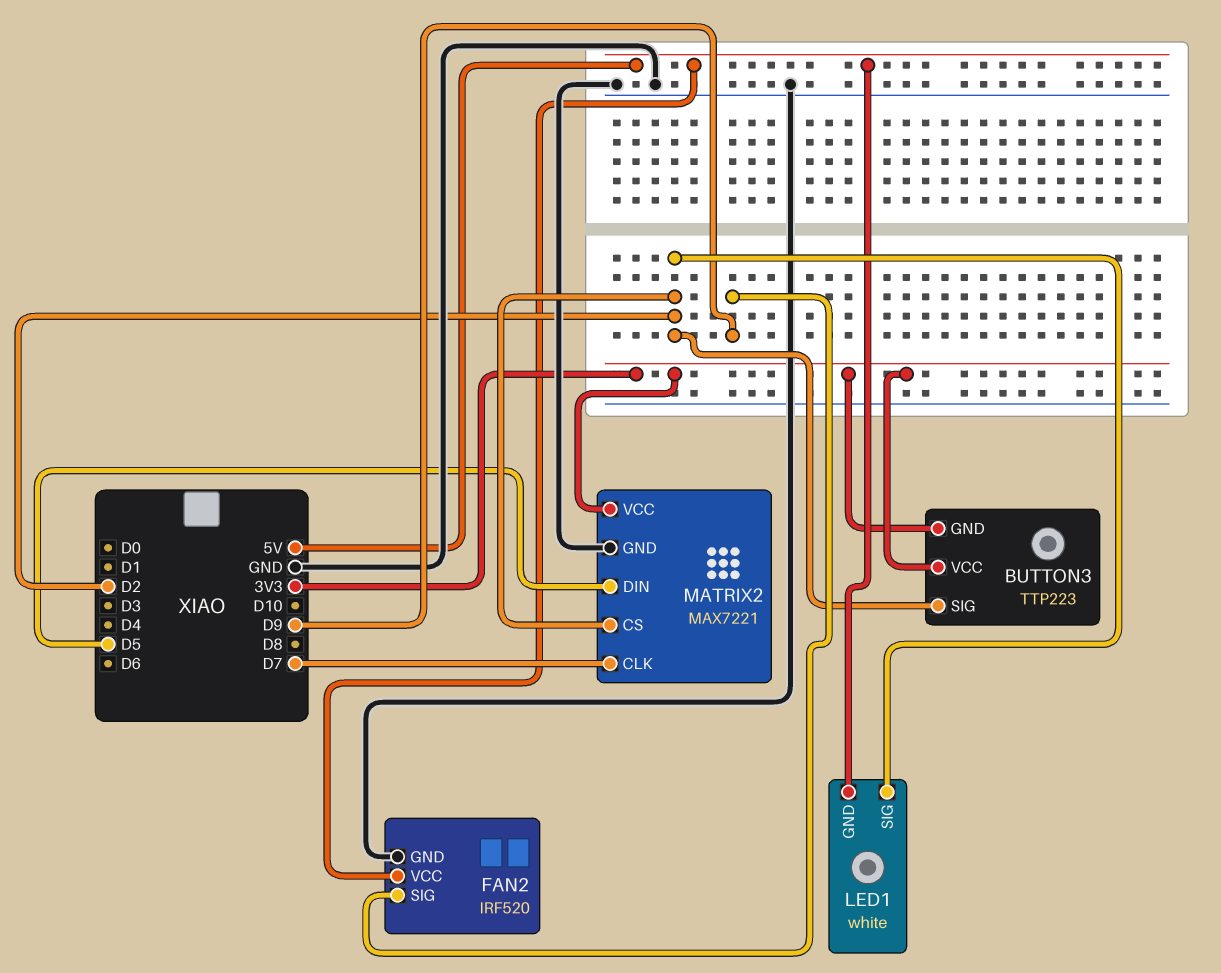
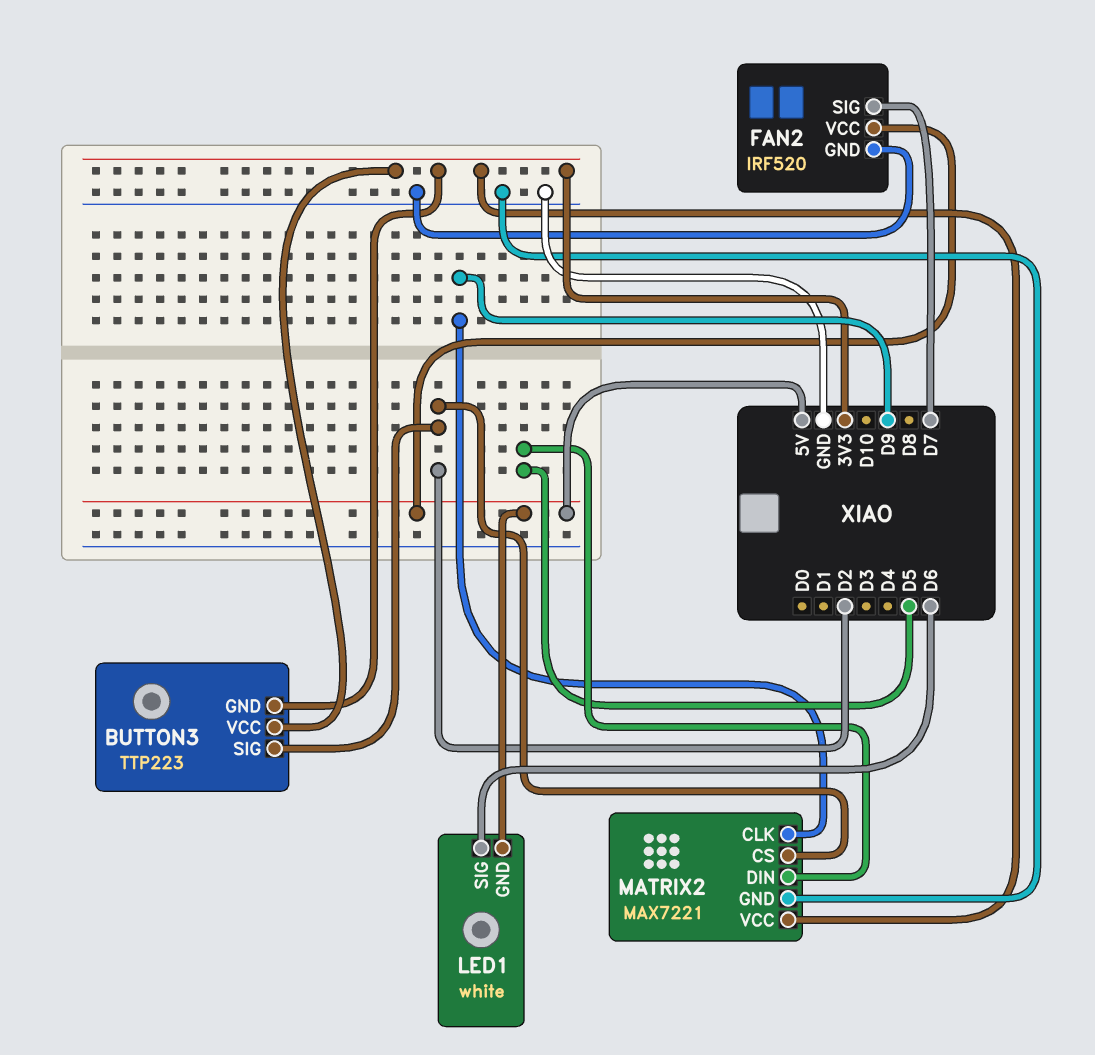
FAN2 pin SIG: D9 -> D7
LED1 pin SIG: D2 -> D6
MATRIX2 pin CLK: D7 -> D9

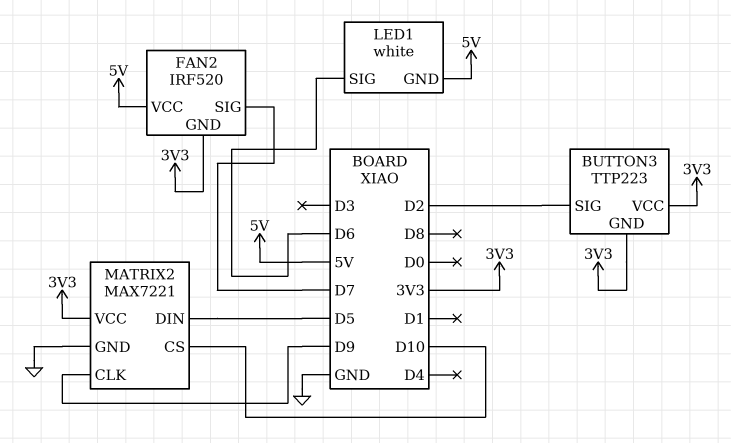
FAN2 pin GND: GND -> 3V3
MATRIX2 pin CS: D2 -> D10

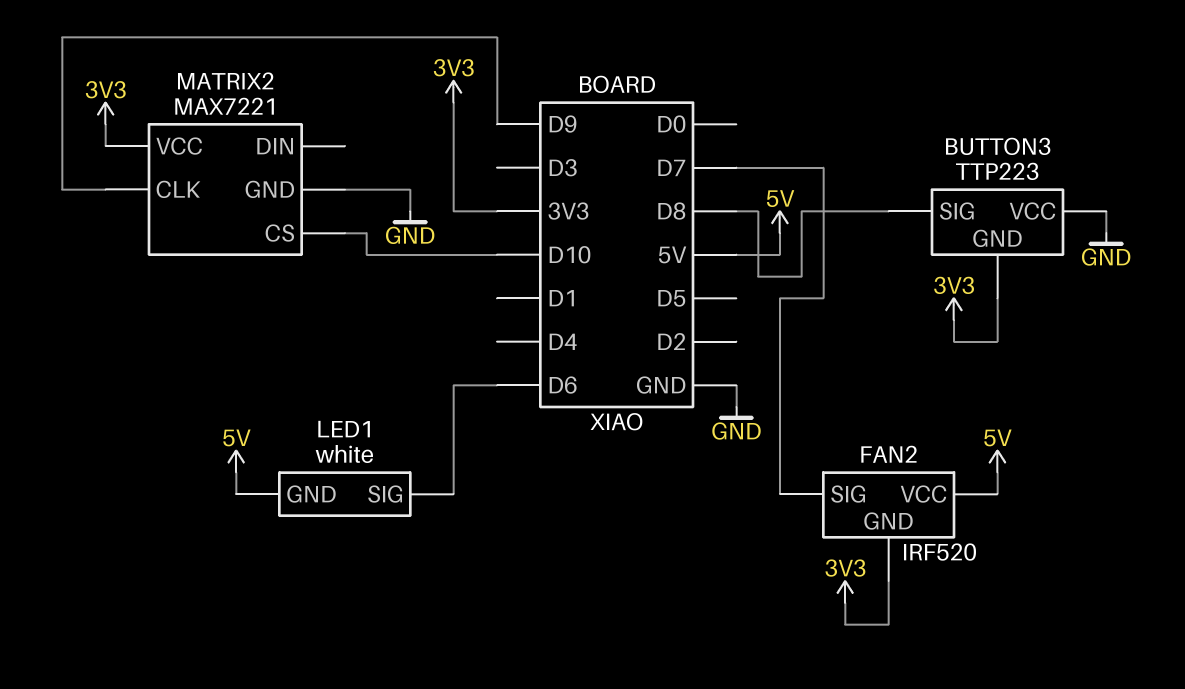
BUTTON3 pin SIG: D2 -> D8
BUTTON3 pin VCC: 3V3 -> GND
MATRIX2 pin DIN: D5 -> none

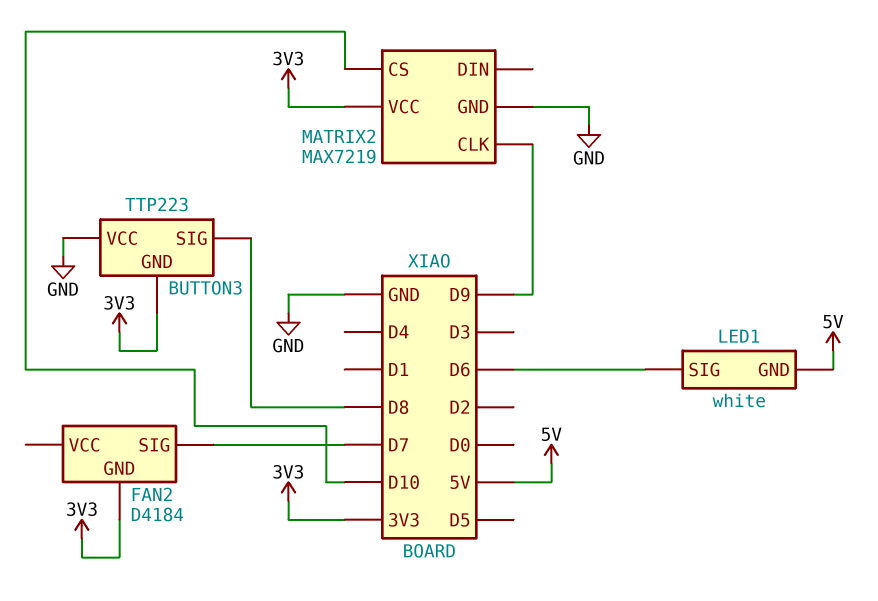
FAN2: IRF520 -> D4184
FAN2 pin VCC: 5V -> none
MATRIX2: MAX7221 -> MAX7219

